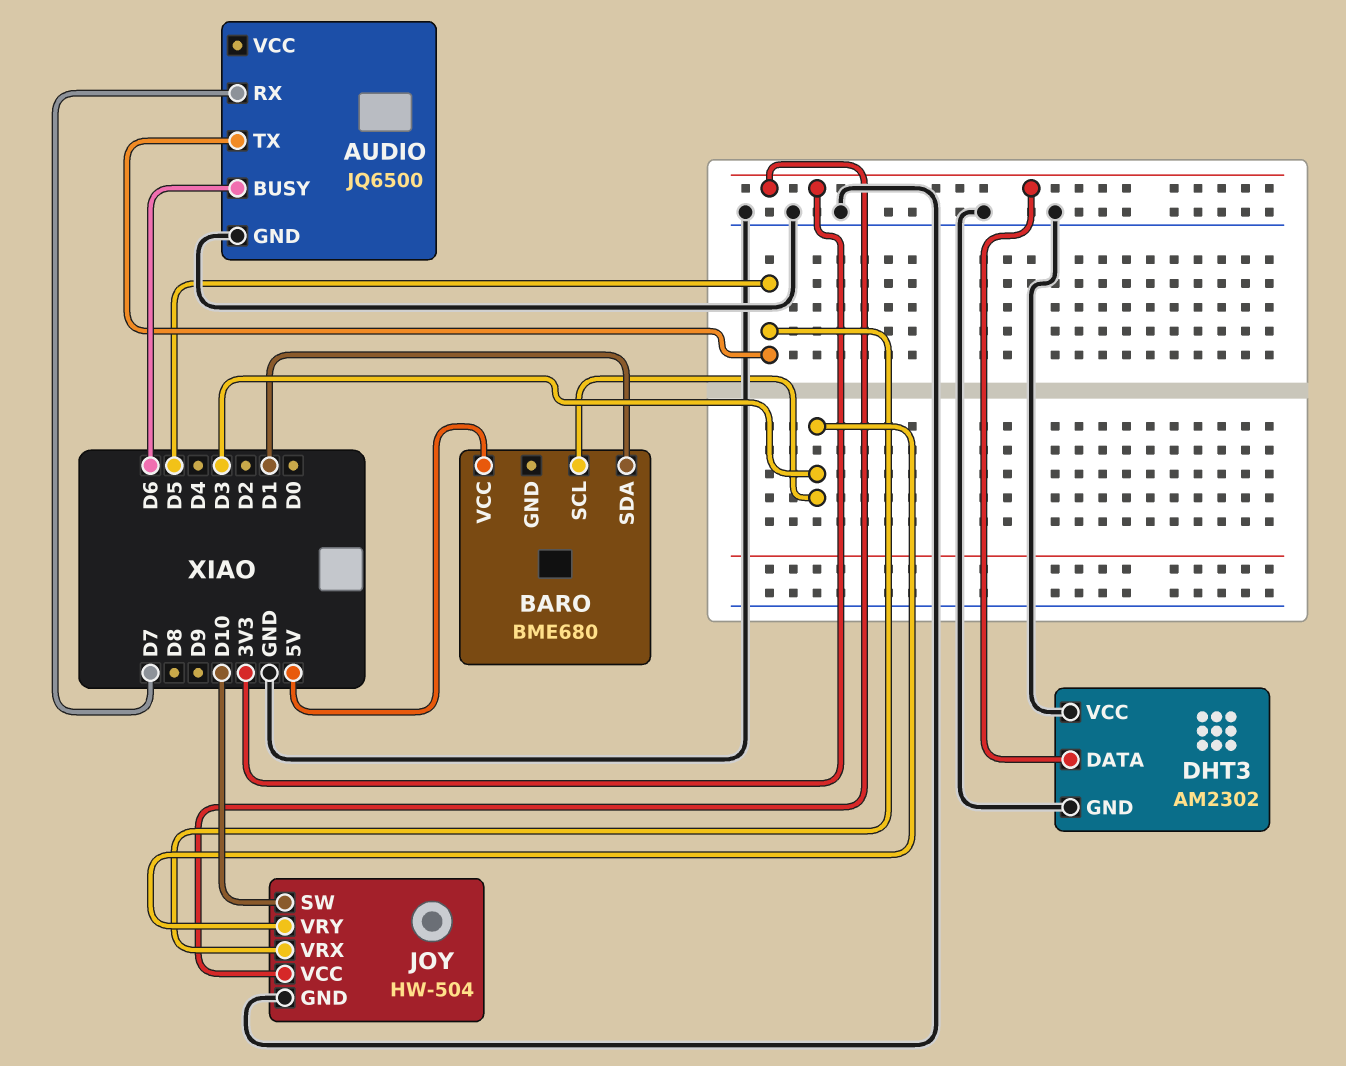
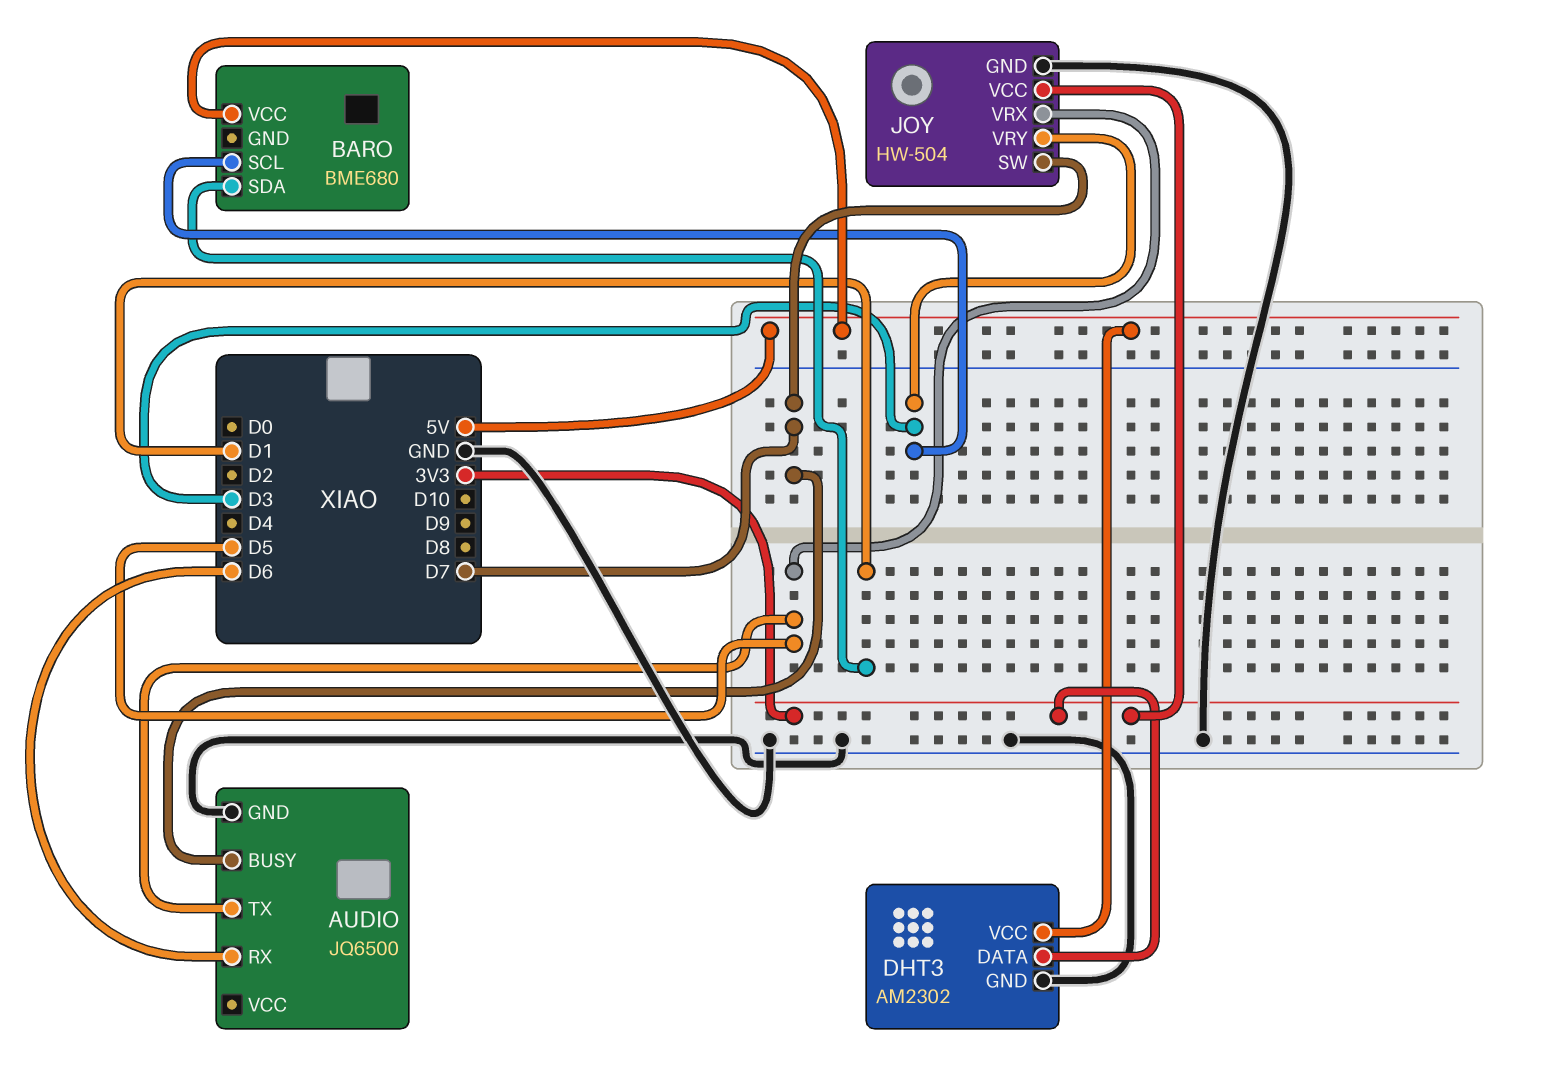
AUDIO pin BUSY: D6 -> D7
AUDIO pin RX: D7 -> D6
DHT3 pin VCC: GND -> 5V
JOY pin SW: D10 -> D7

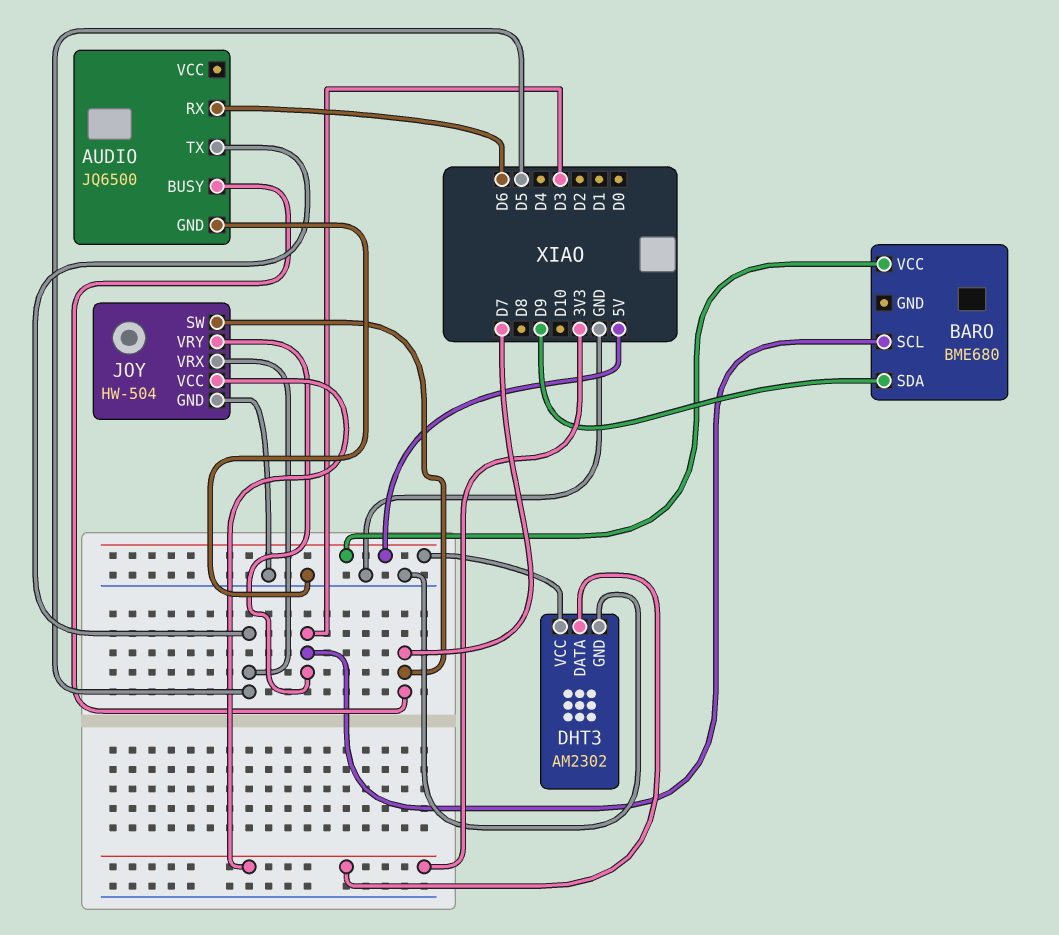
BARO pin SDA: D1 -> D9

